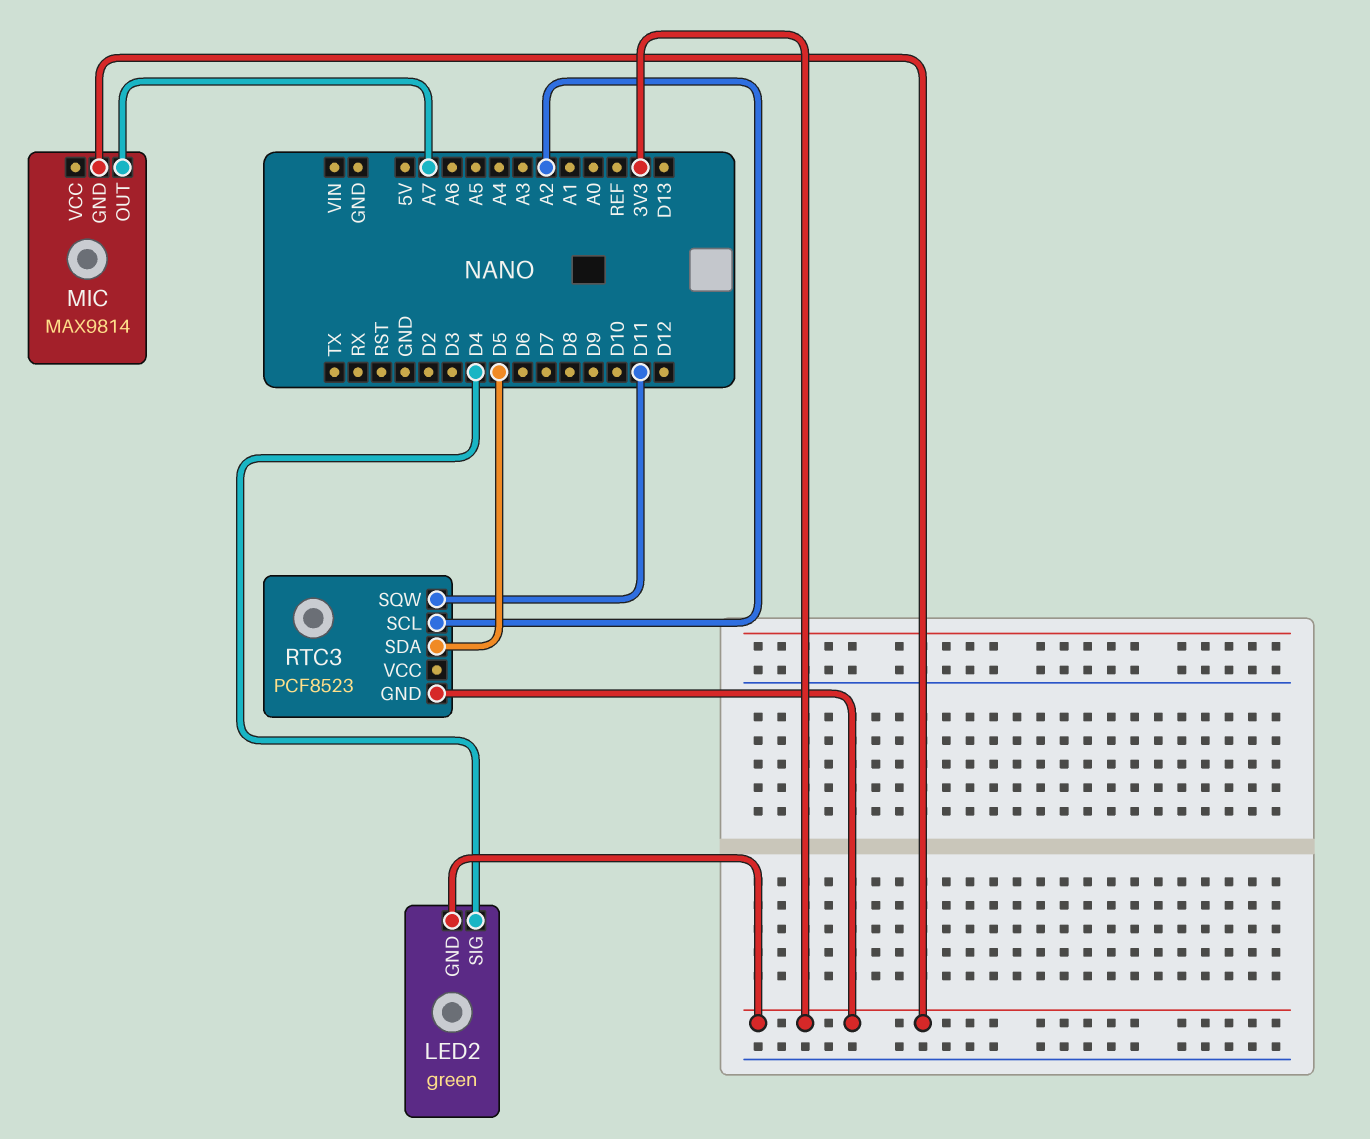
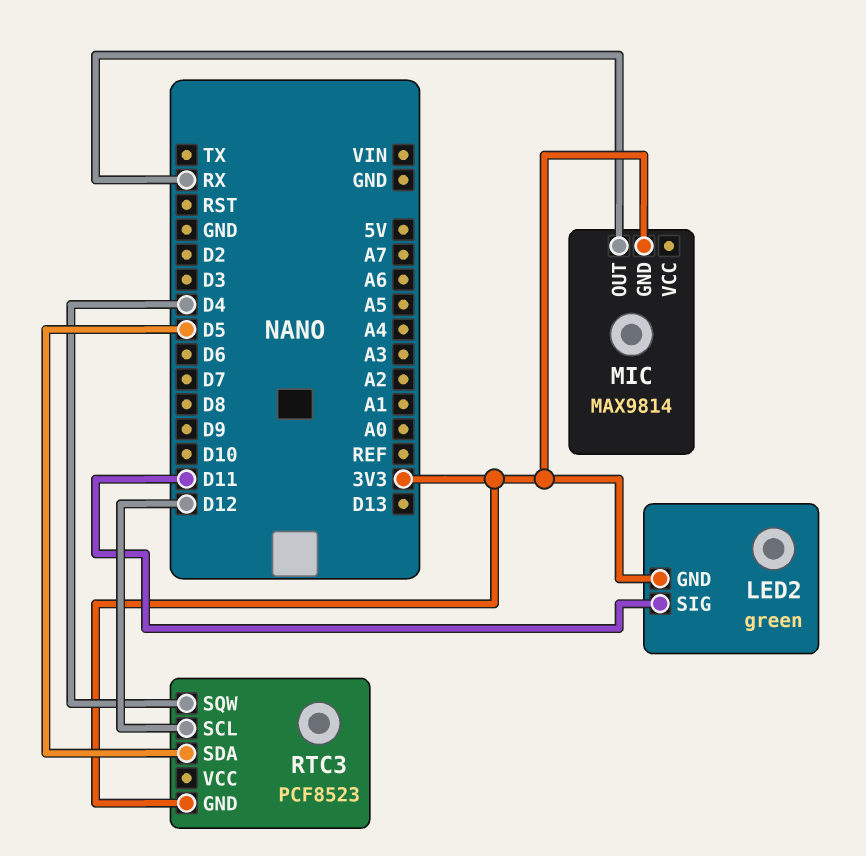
LED2 pin SIG: D4 -> D11
MIC pin OUT: A7 -> RX
RTC3 pin SCL: A2 -> D12
RTC3 pin SQW: D11 -> D4

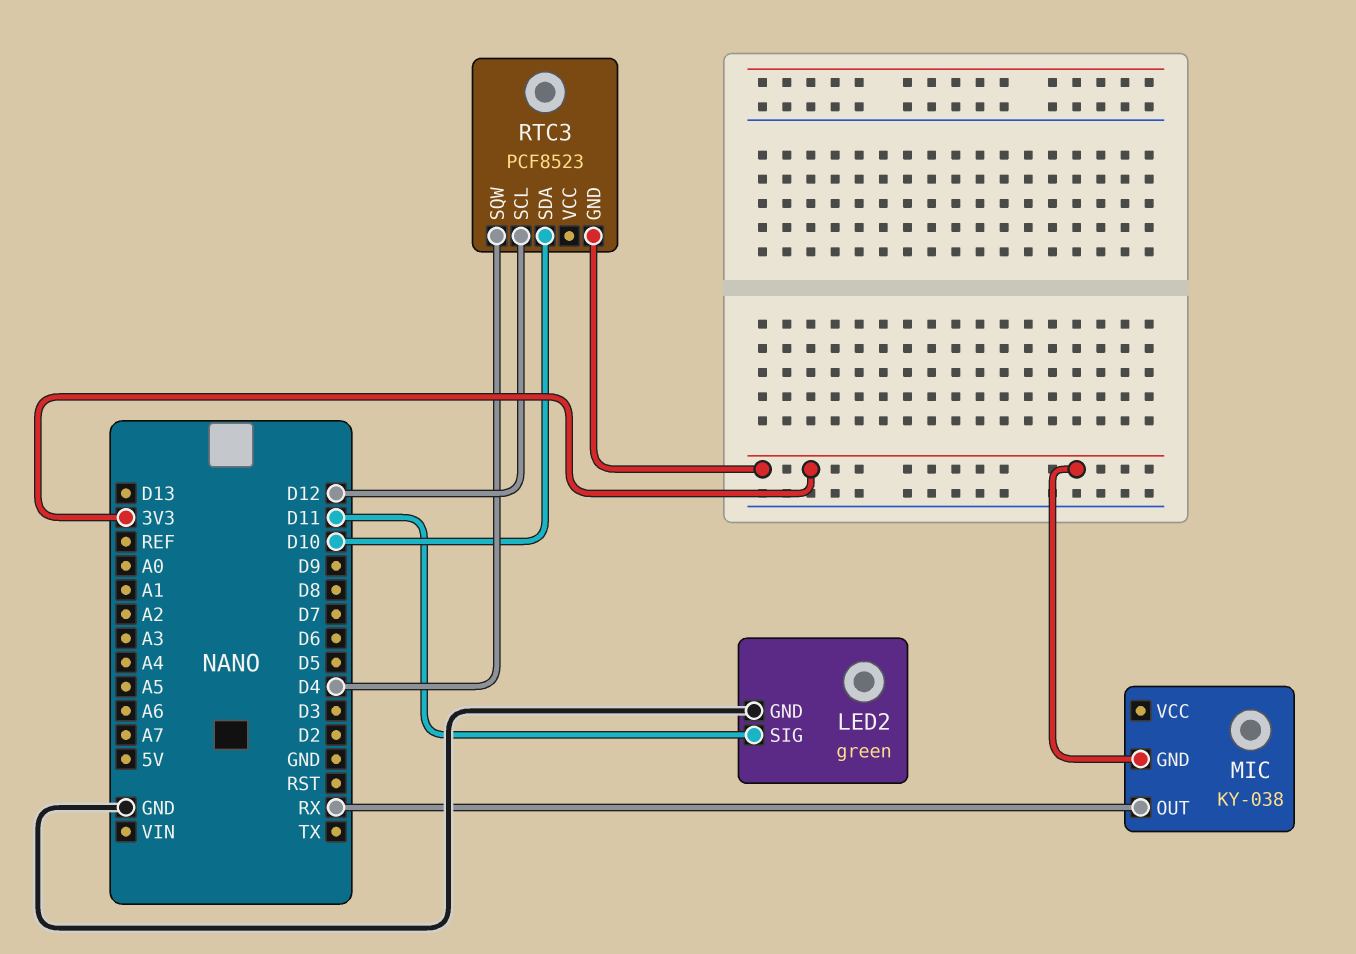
LED2 pin GND: 3V3 -> GND
MIC: MAX9814 -> KY-038
RTC3 pin SDA: D5 -> D10

